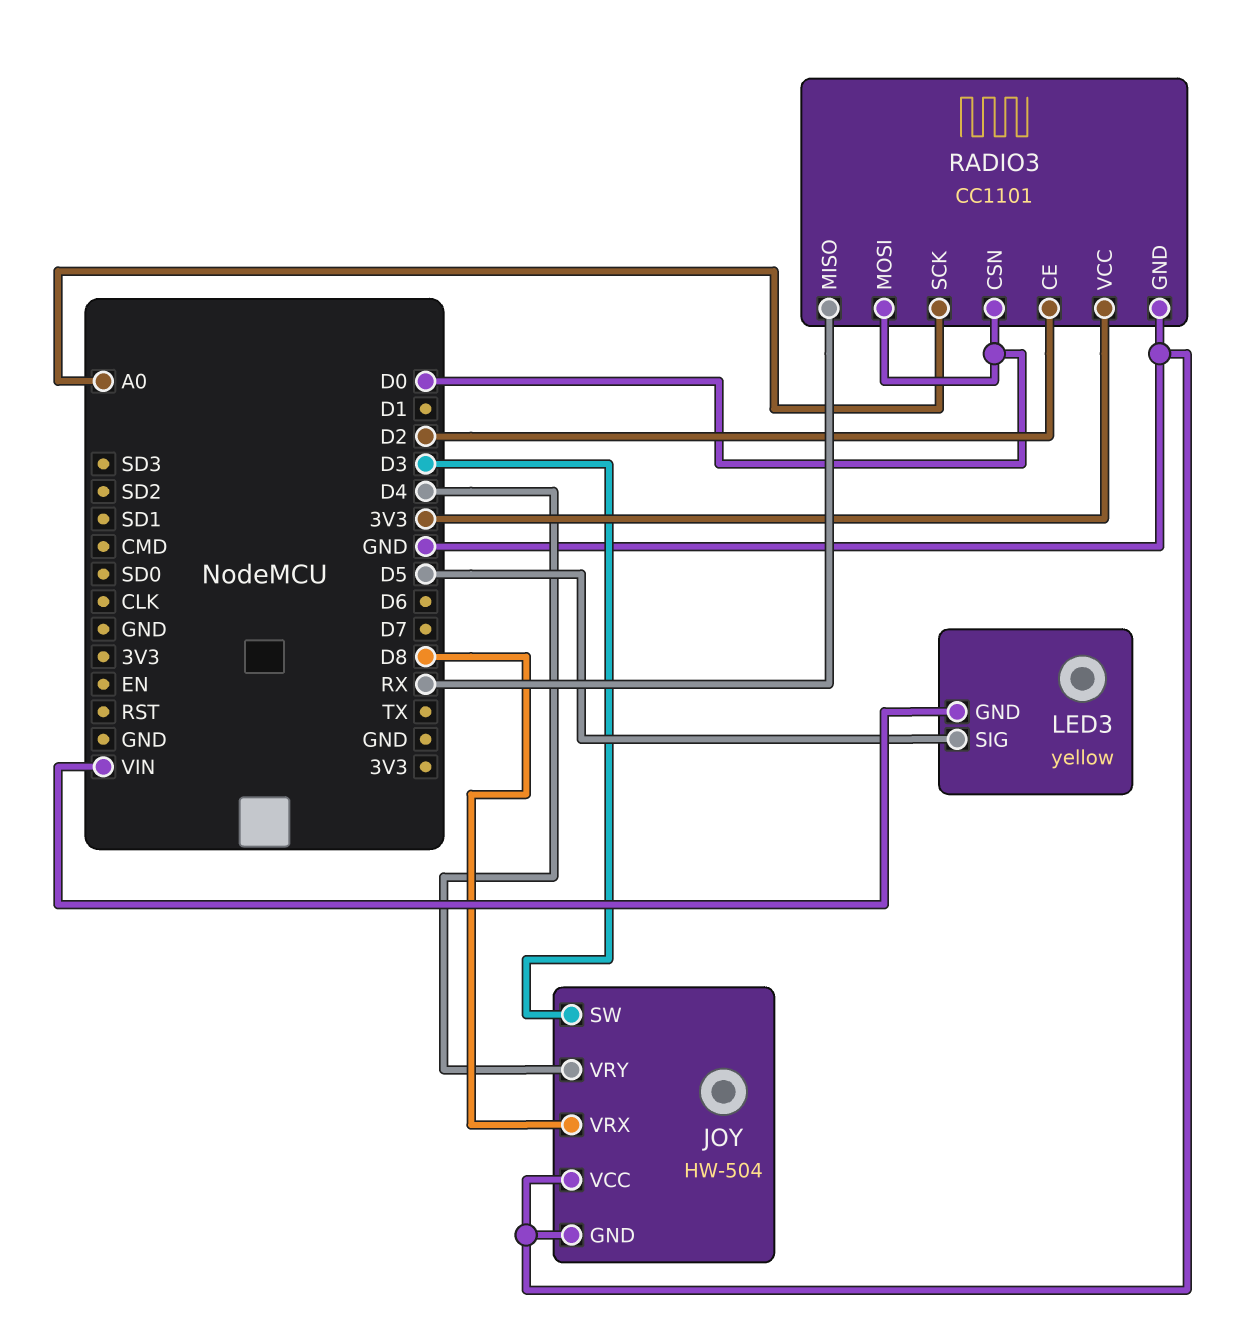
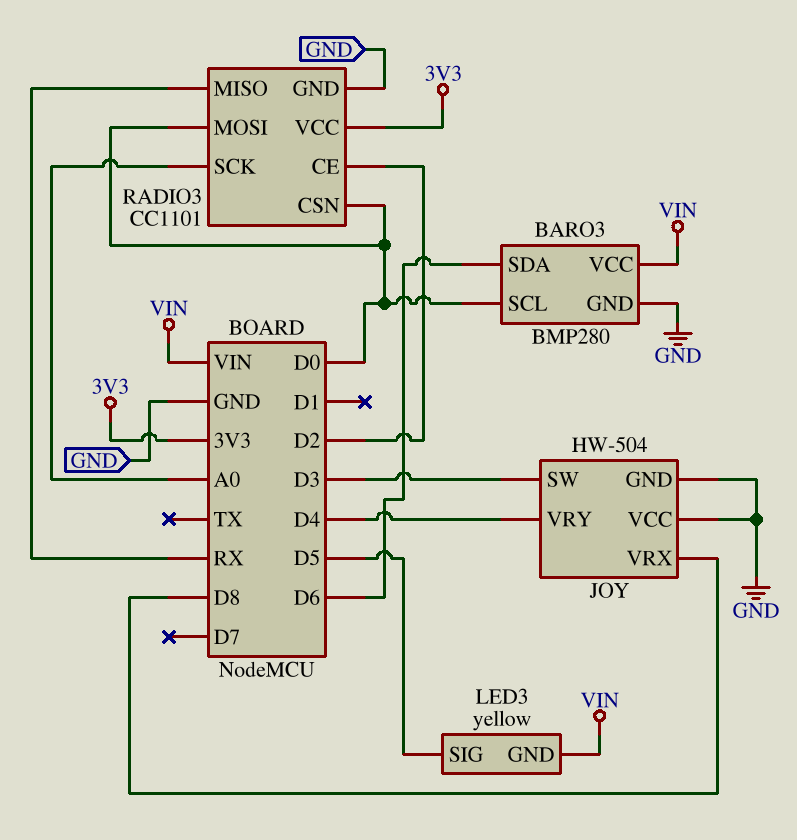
BARO3: none -> BMP280
BARO3 pin GND: none -> GND
BARO3 pin SCL: none -> D0
BARO3 pin SDA: none -> D6
BARO3 pin VCC: none -> VIN

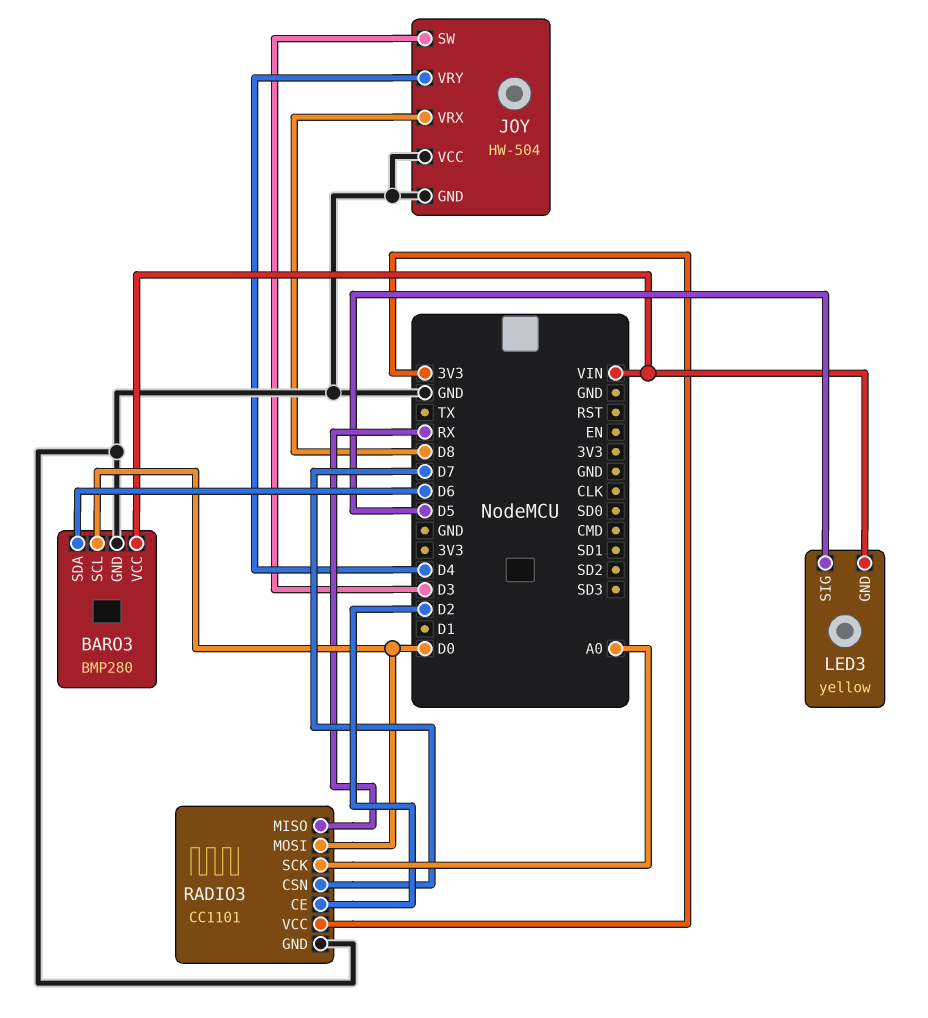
RADIO3 pin CSN: D0 -> D7

